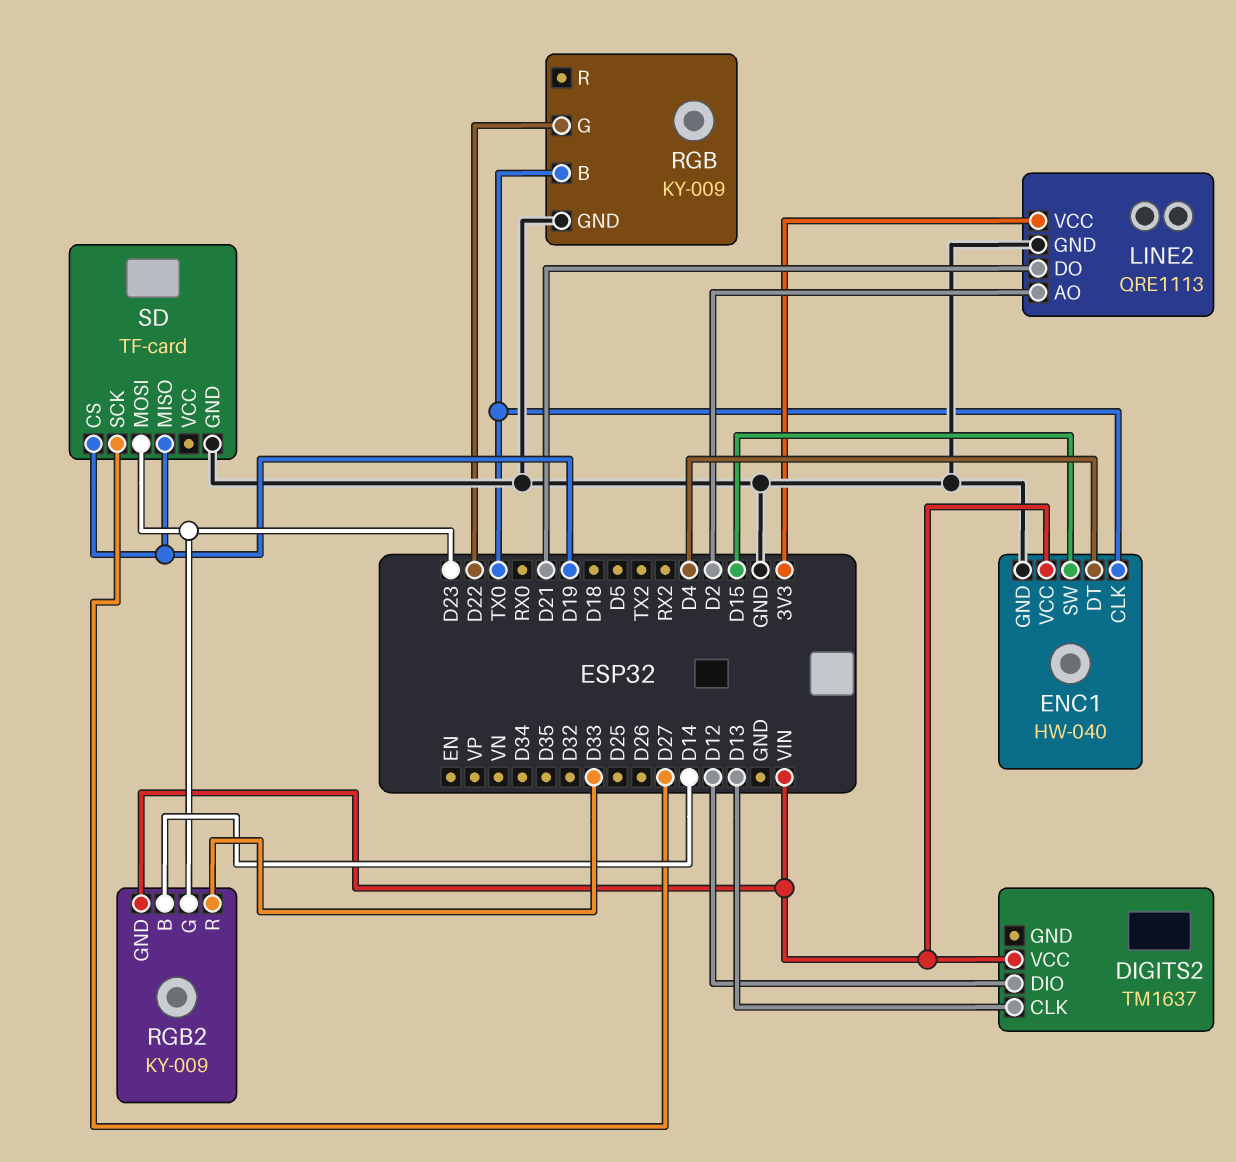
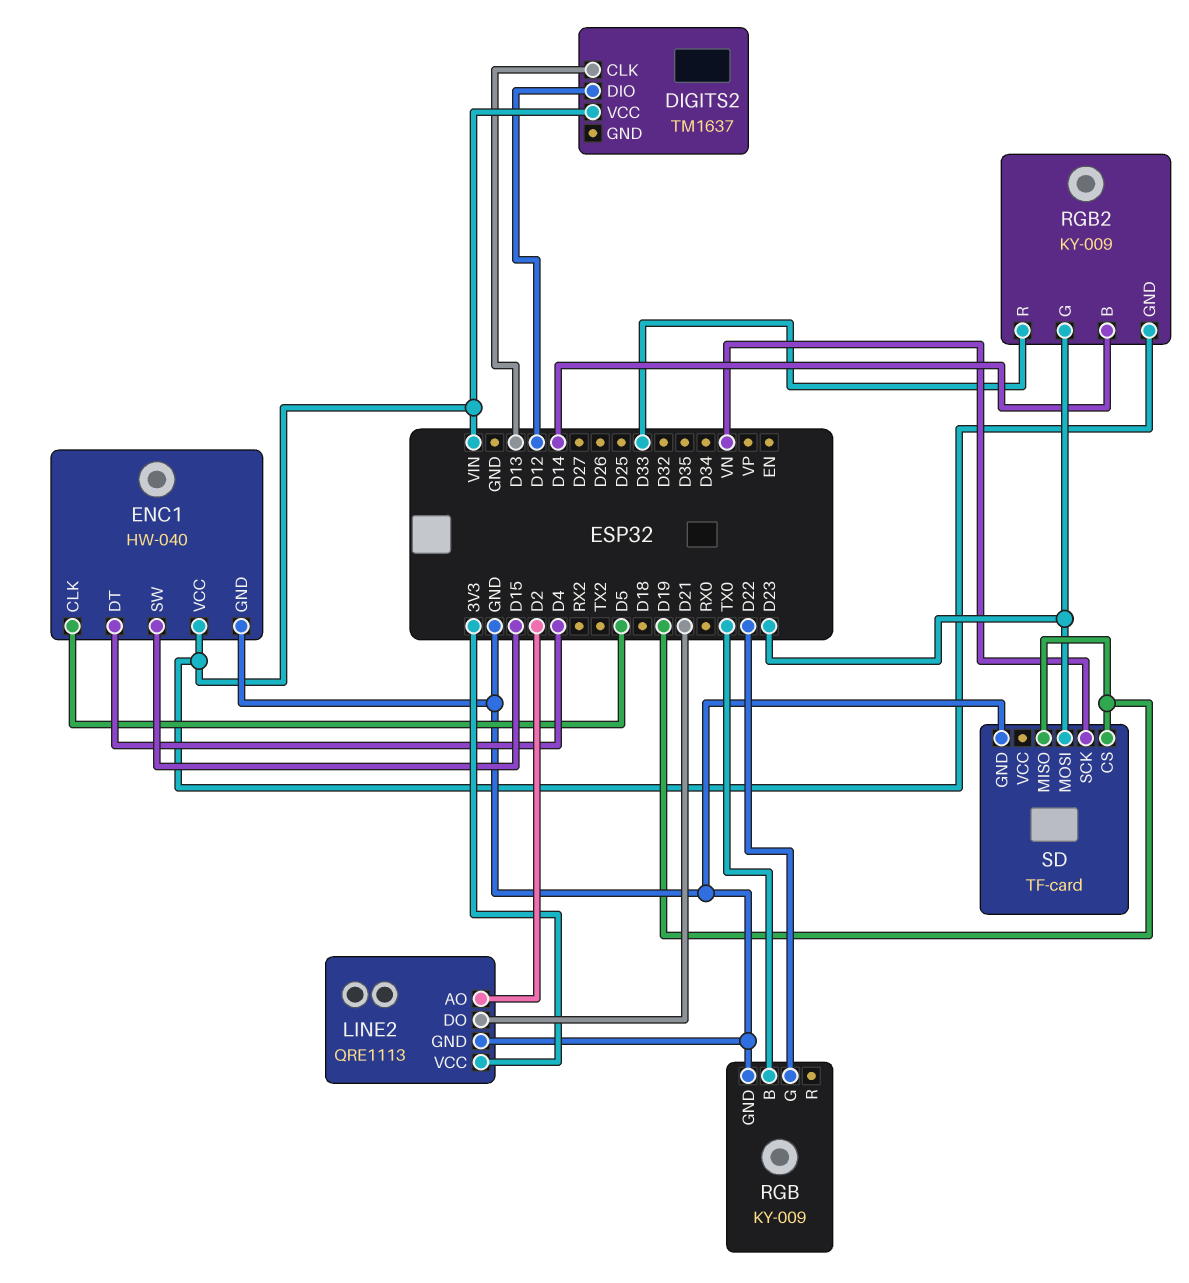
ENC1 pin CLK: TX0 -> D5
SD pin SCK: D27 -> VN

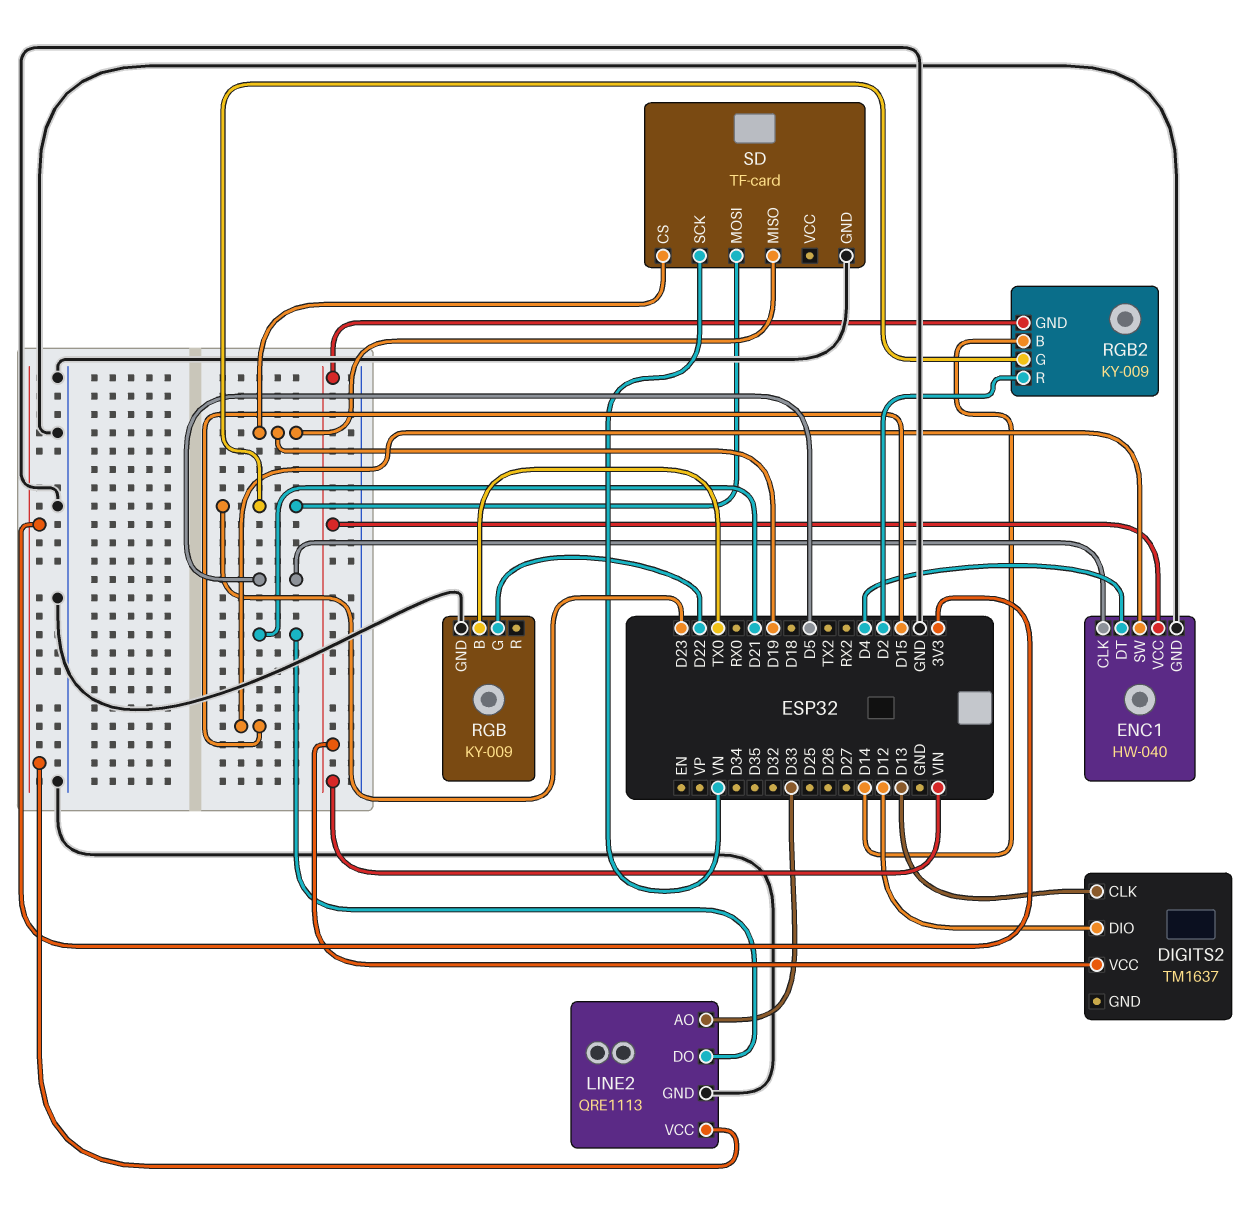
LINE2 pin AO: D2 -> D33
RGB2 pin R: D33 -> D2

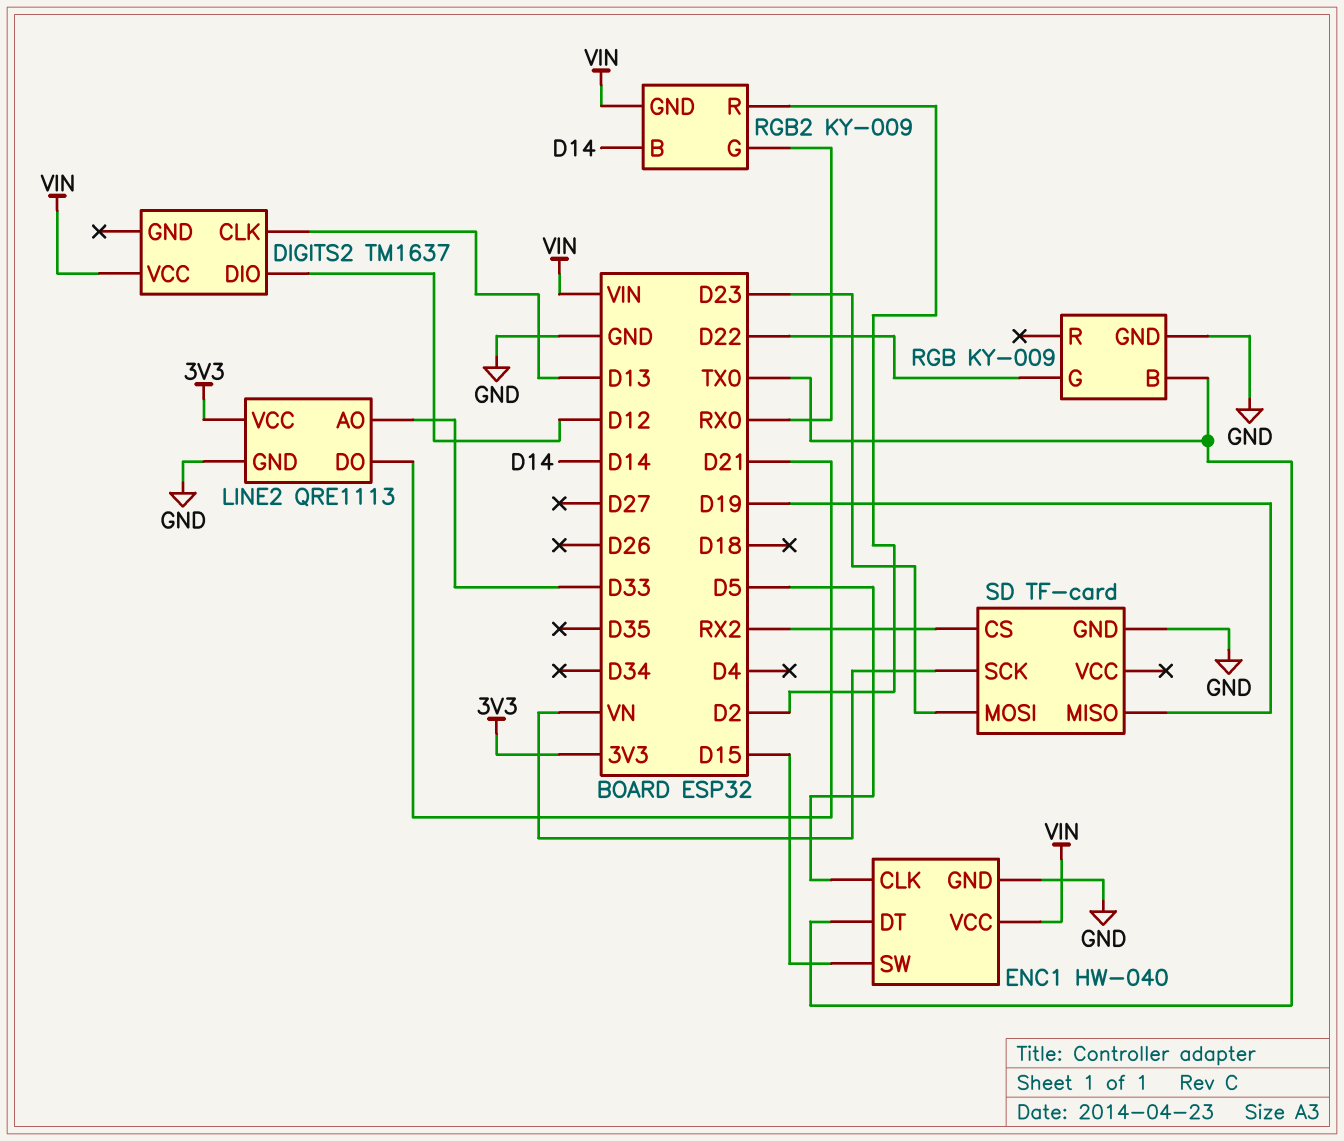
ENC1 pin DT: D4 -> TX0
RGB2 pin G: D23 -> RX0
SD pin CS: D19 -> RX2

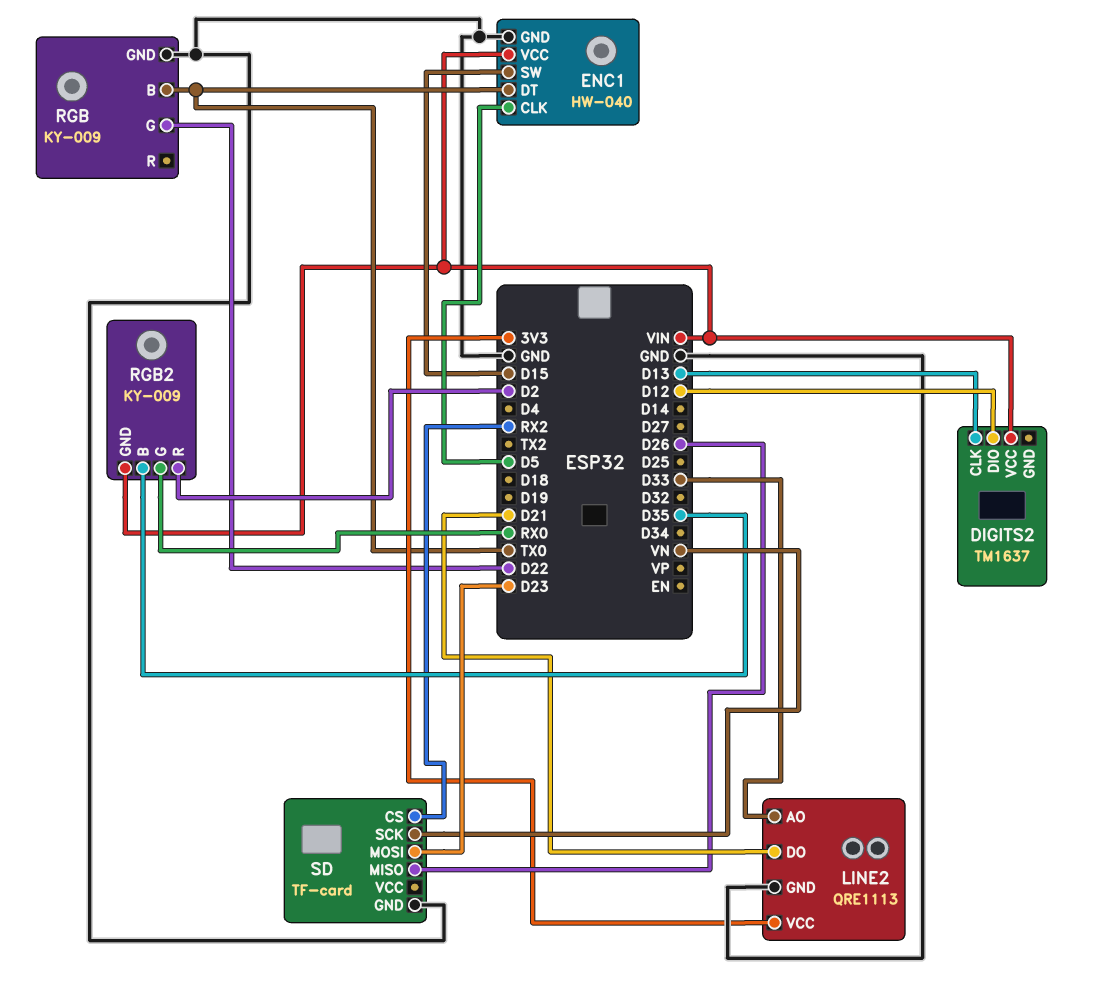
RGB2 pin B: D14 -> D35
SD pin MISO: D19 -> D26

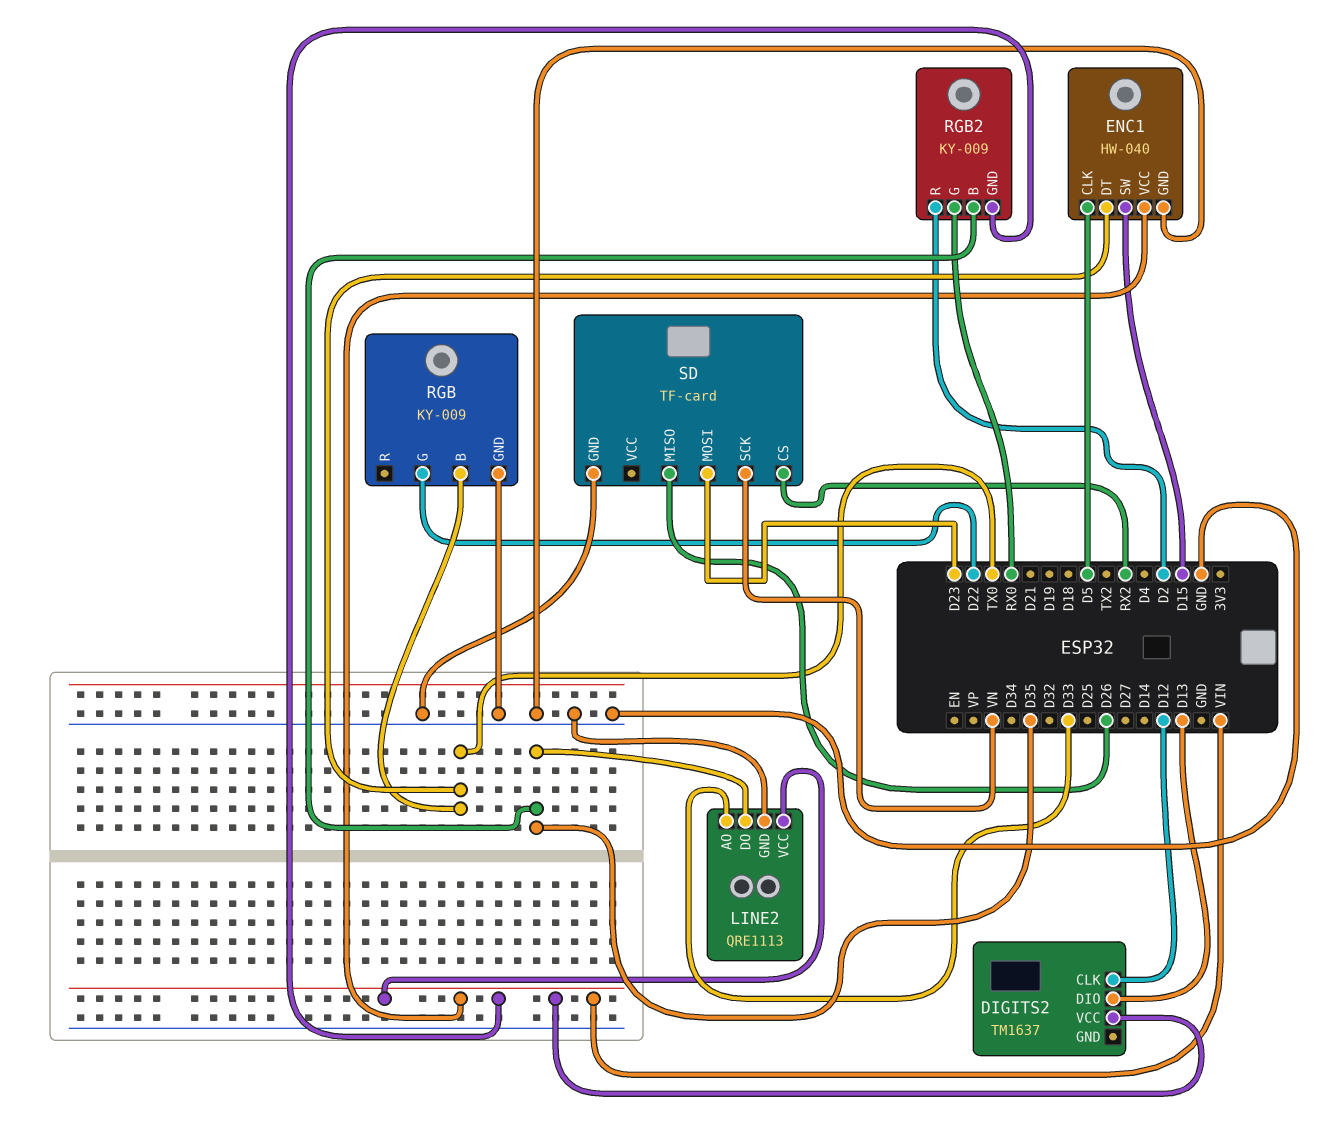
DIGITS2 pin CLK: D13 -> D12
DIGITS2 pin DIO: D12 -> D13
LINE2 pin DO: D21 -> D35
LINE2 pin VCC: 3V3 -> VIN

